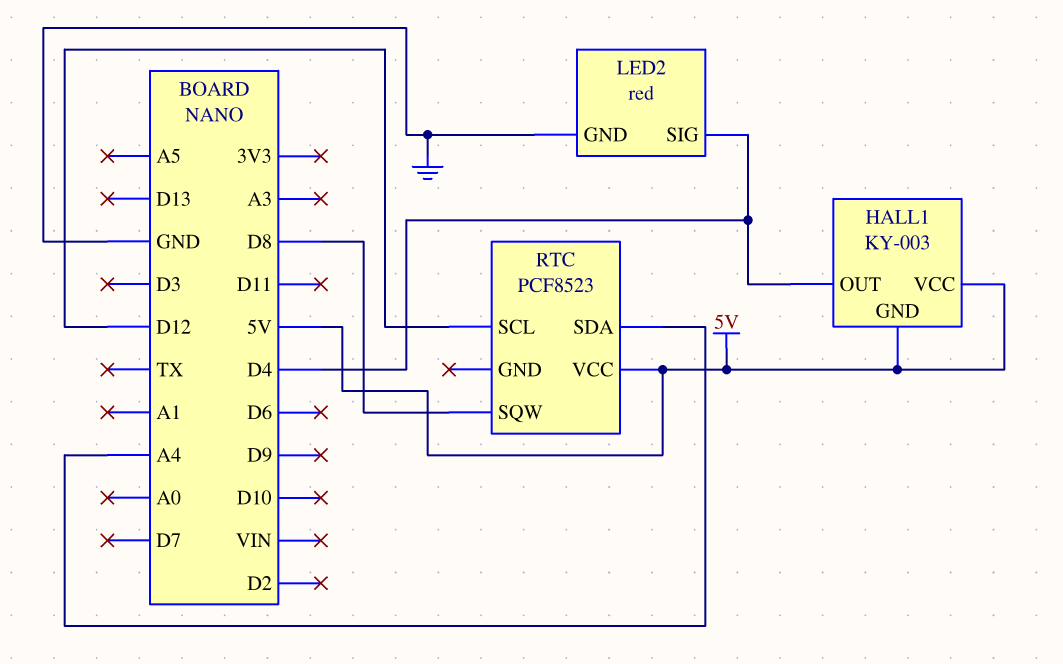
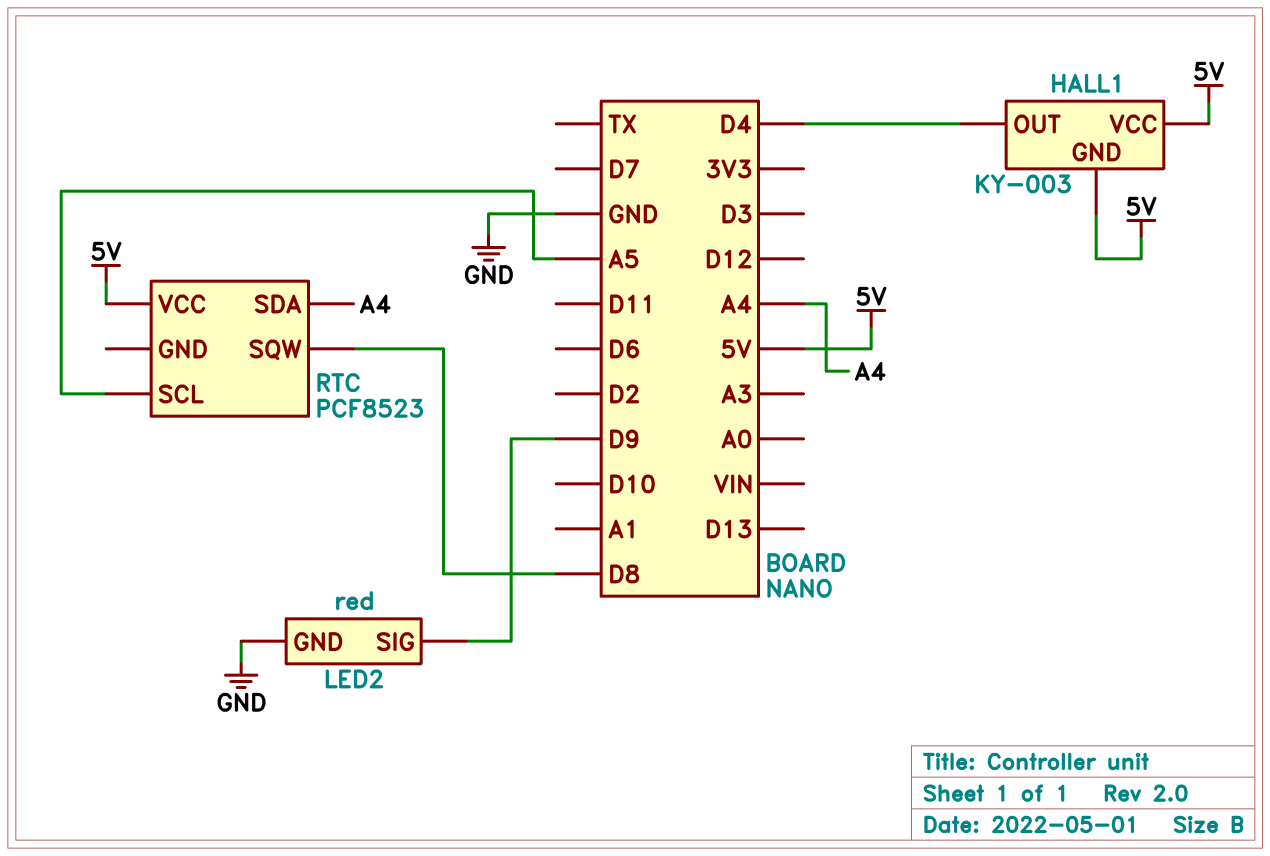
LED2 pin SIG: D4 -> D9
RTC pin SCL: D12 -> A5

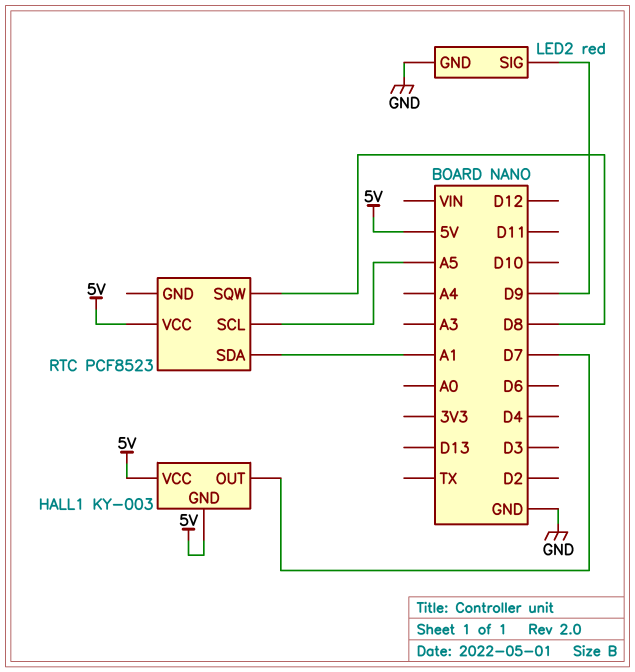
HALL1 pin OUT: D4 -> D7
RTC pin SDA: A4 -> A1

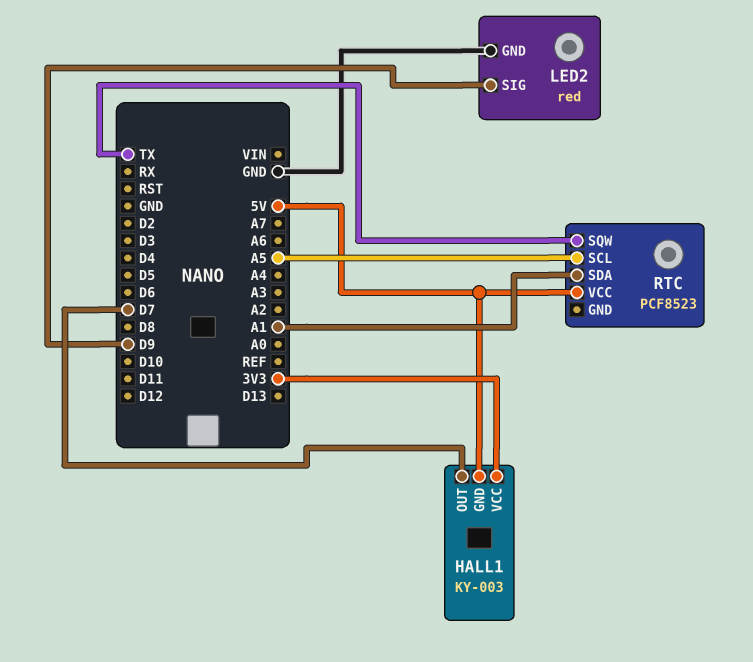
HALL1 pin VCC: 5V -> 3V3
RTC pin SQW: D8 -> TX

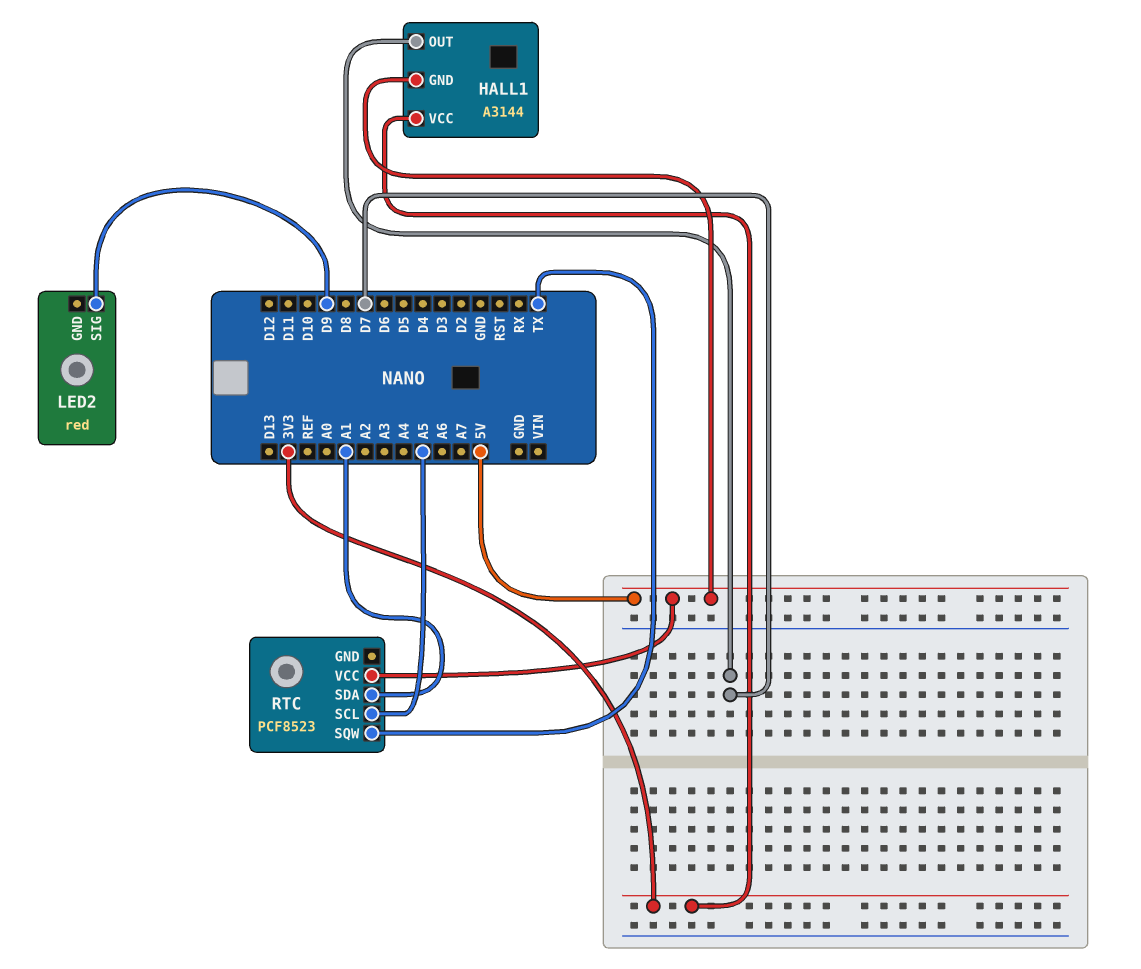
HALL1: KY-003 -> A3144
LED2 pin GND: GND -> none

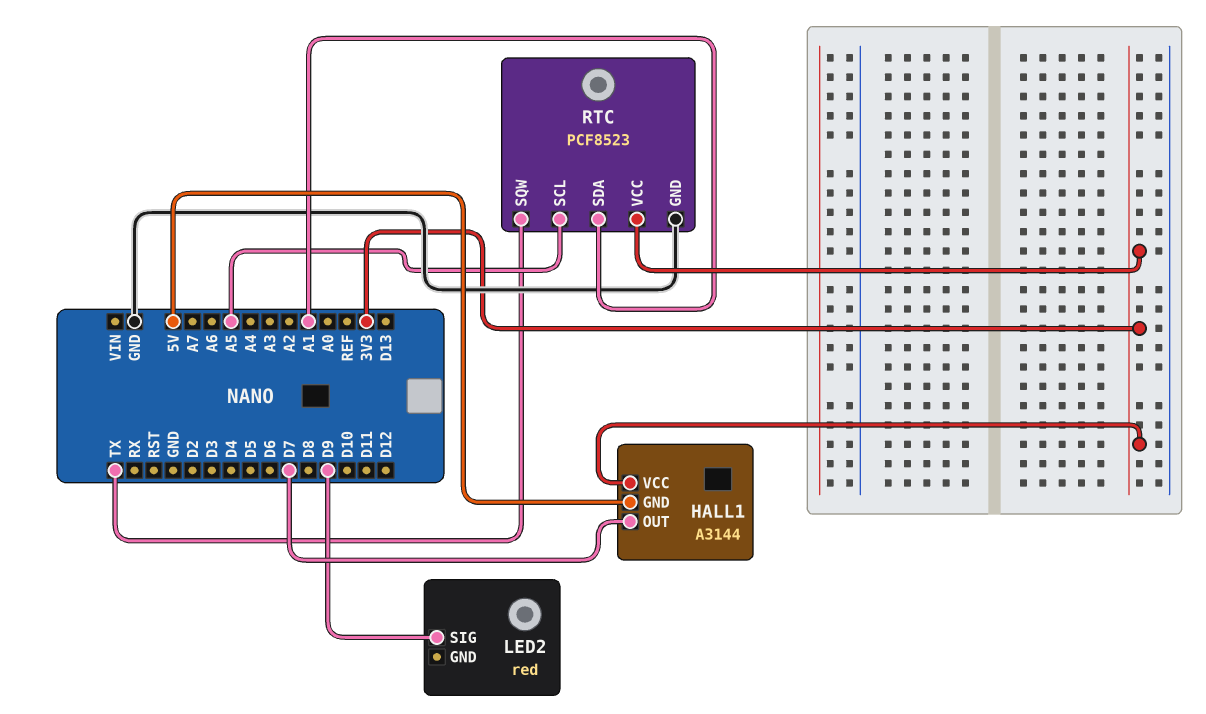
RTC pin GND: none -> GND
RTC pin VCC: 5V -> 3V3

